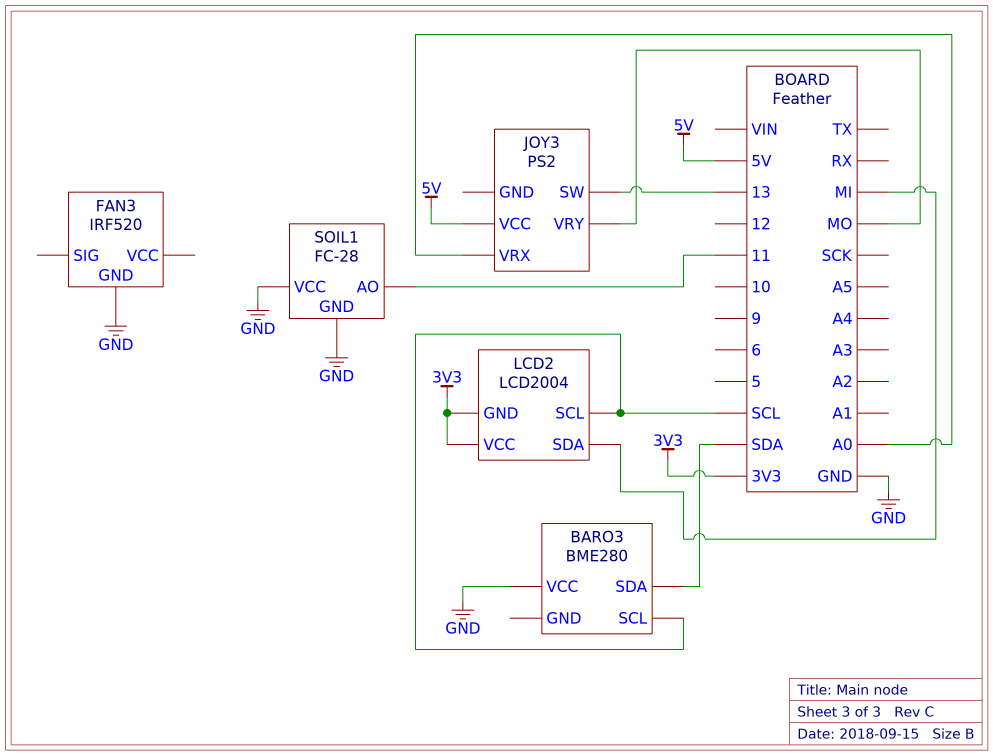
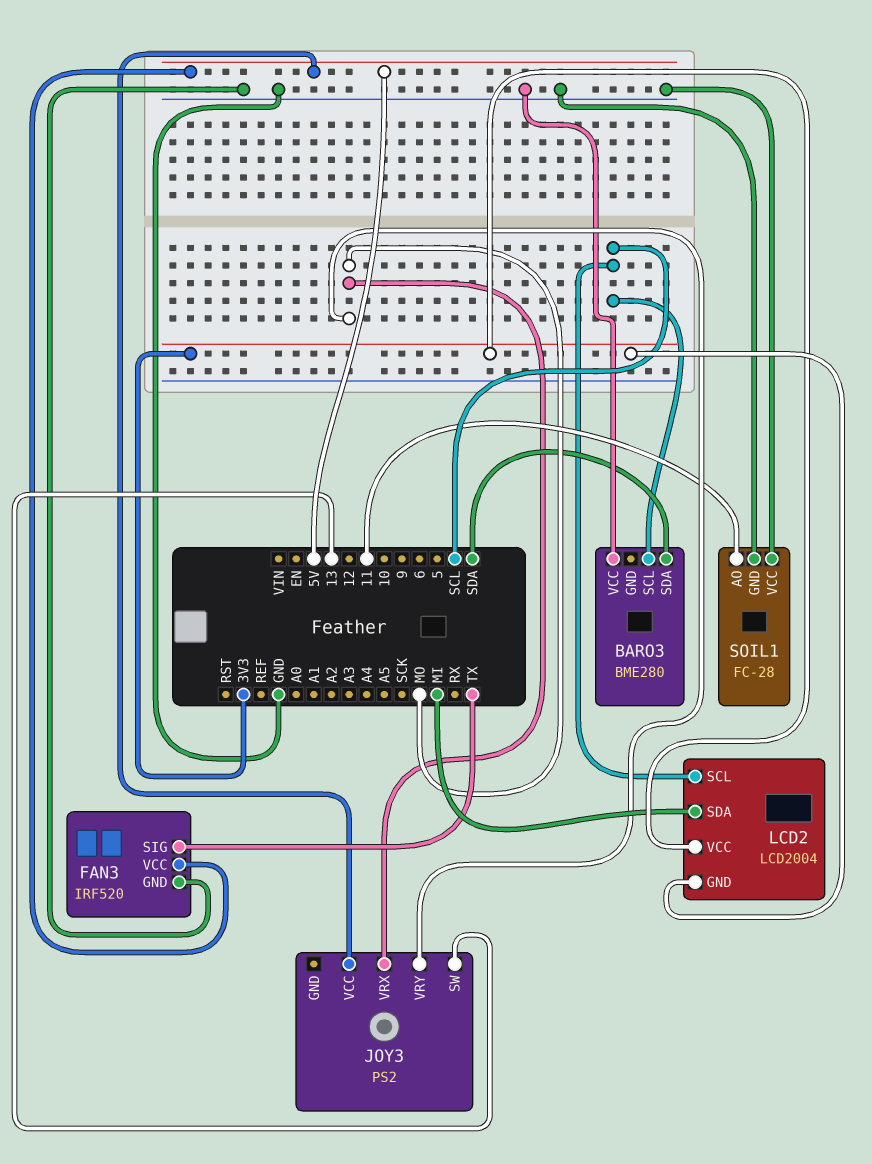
FAN3 pin SIG: none -> TX
FAN3 pin VCC: none -> 5V
JOY3 pin VRX: A0 -> MO

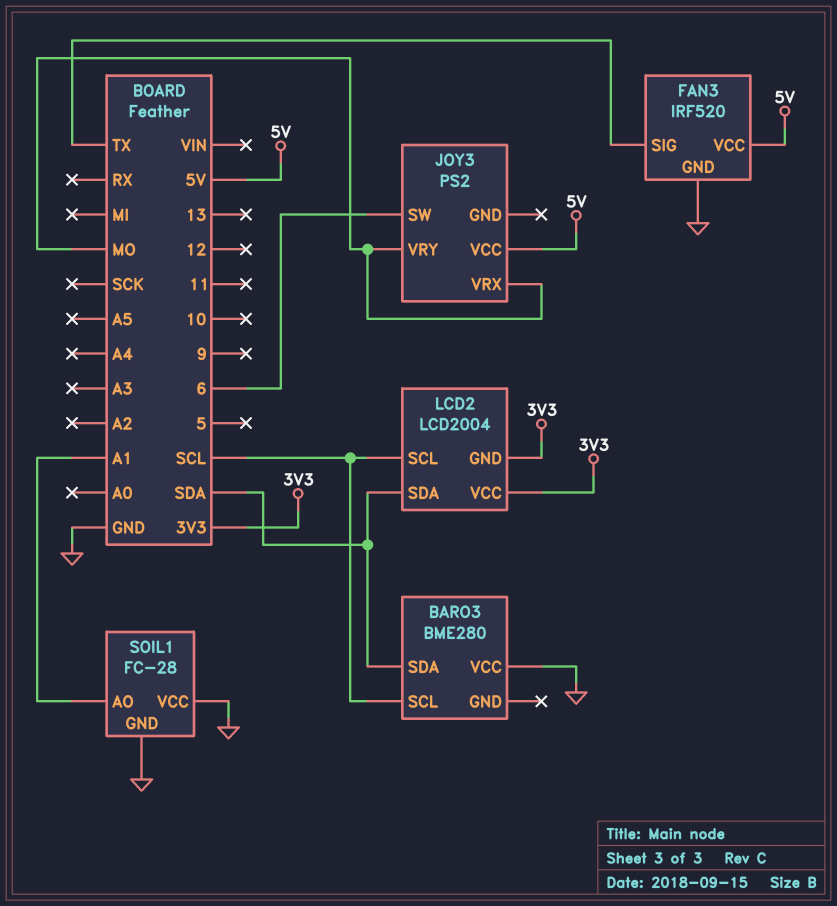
JOY3 pin SW: 13 -> 6
LCD2 pin SDA: MI -> SDA
SOIL1 pin AO: 11 -> A1

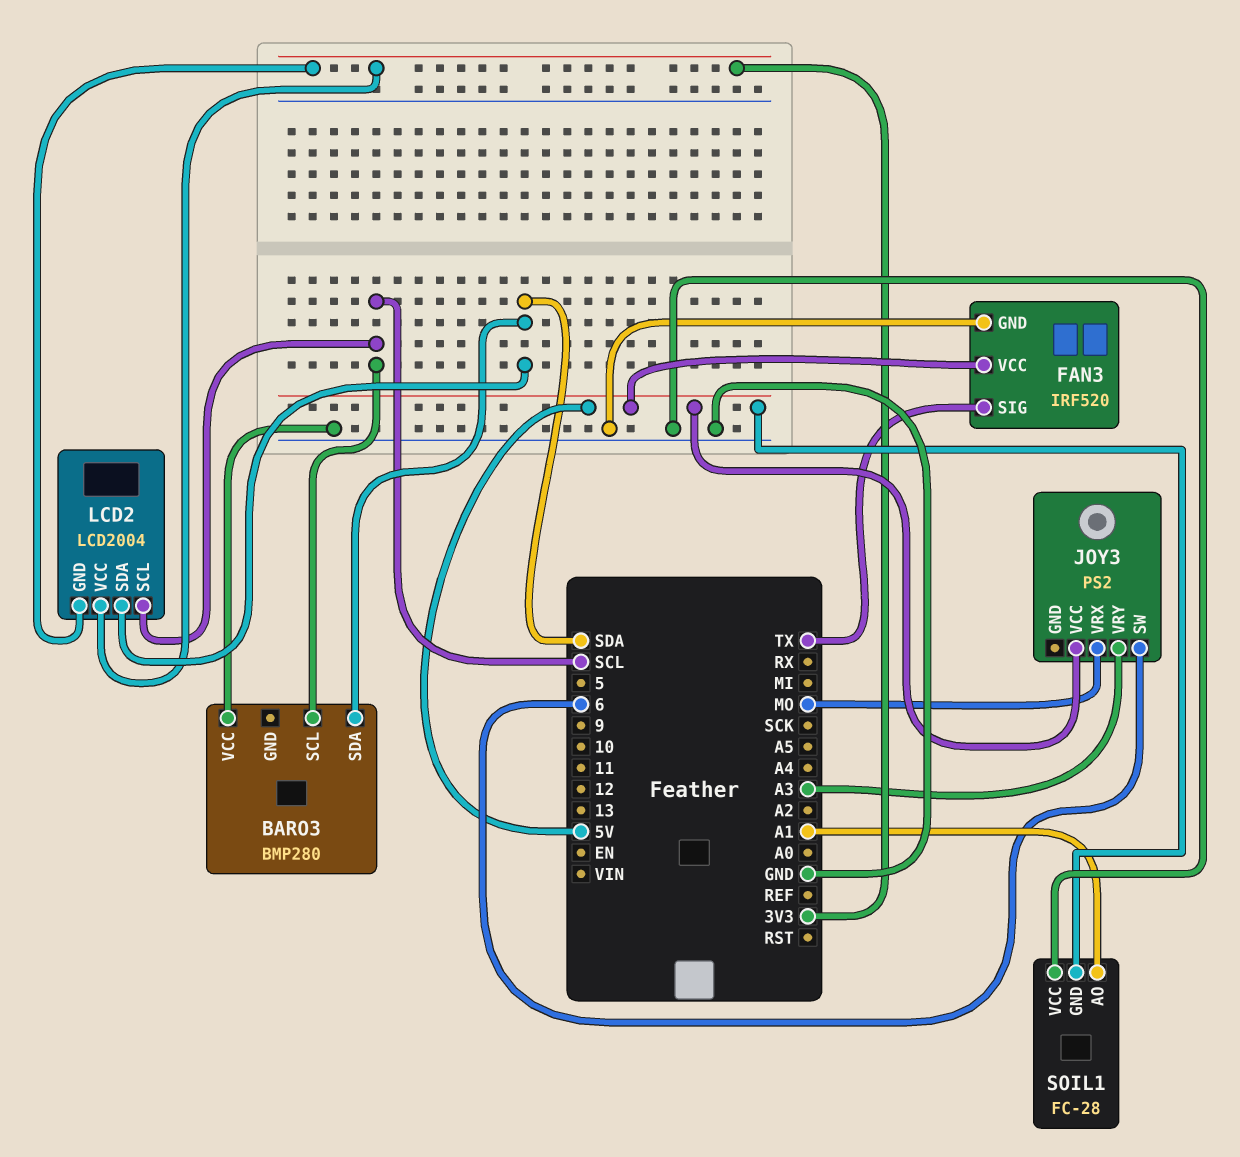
BARO3: BME280 -> BMP280
JOY3 pin VRY: MO -> A3
SOIL1 pin GND: GND -> 5V

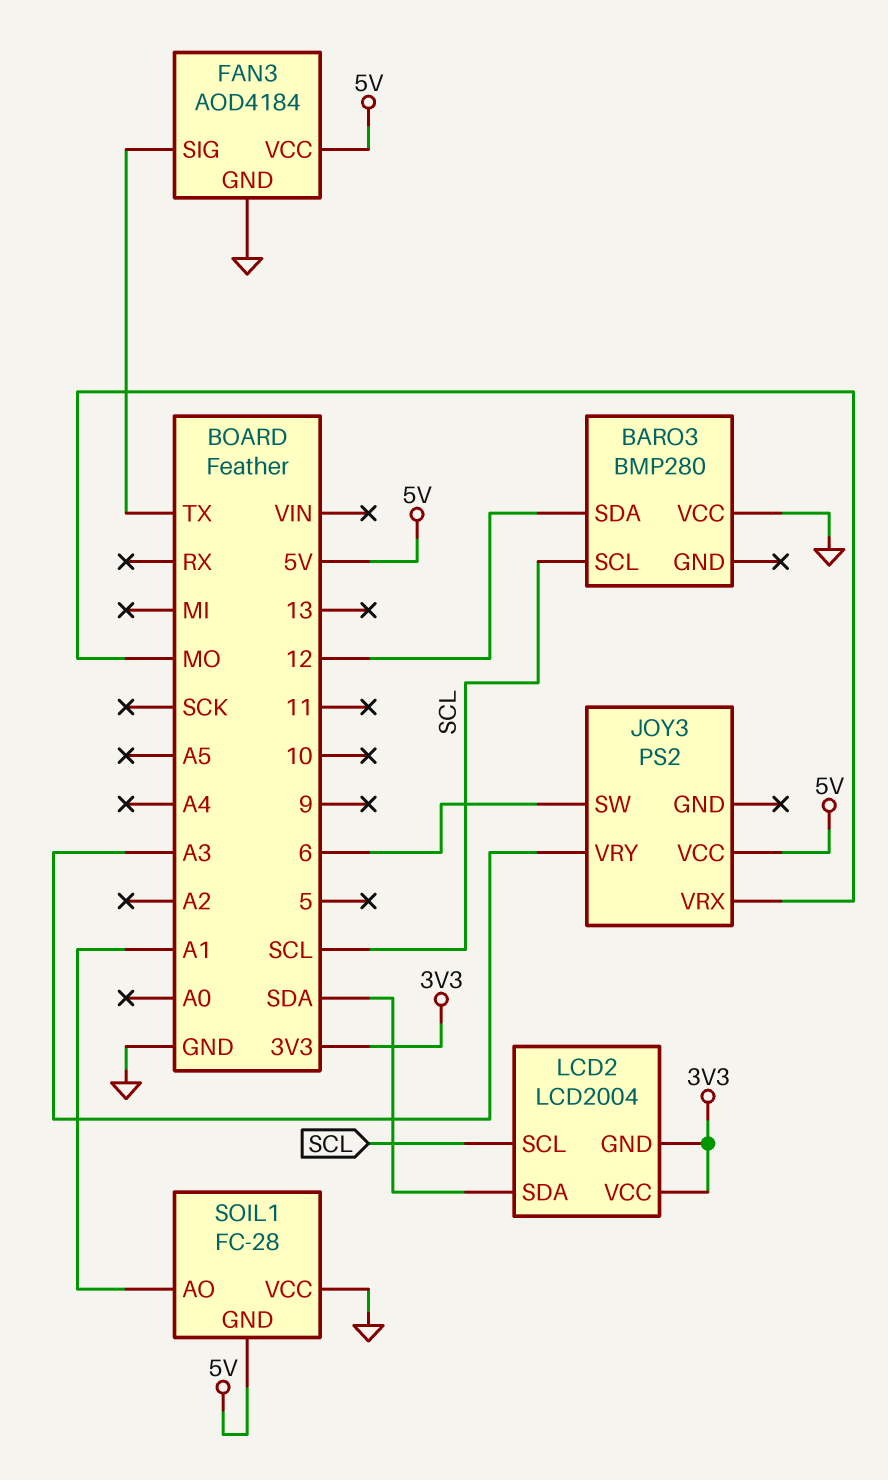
BARO3 pin SDA: SDA -> 12
FAN3: IRF520 -> AOD4184

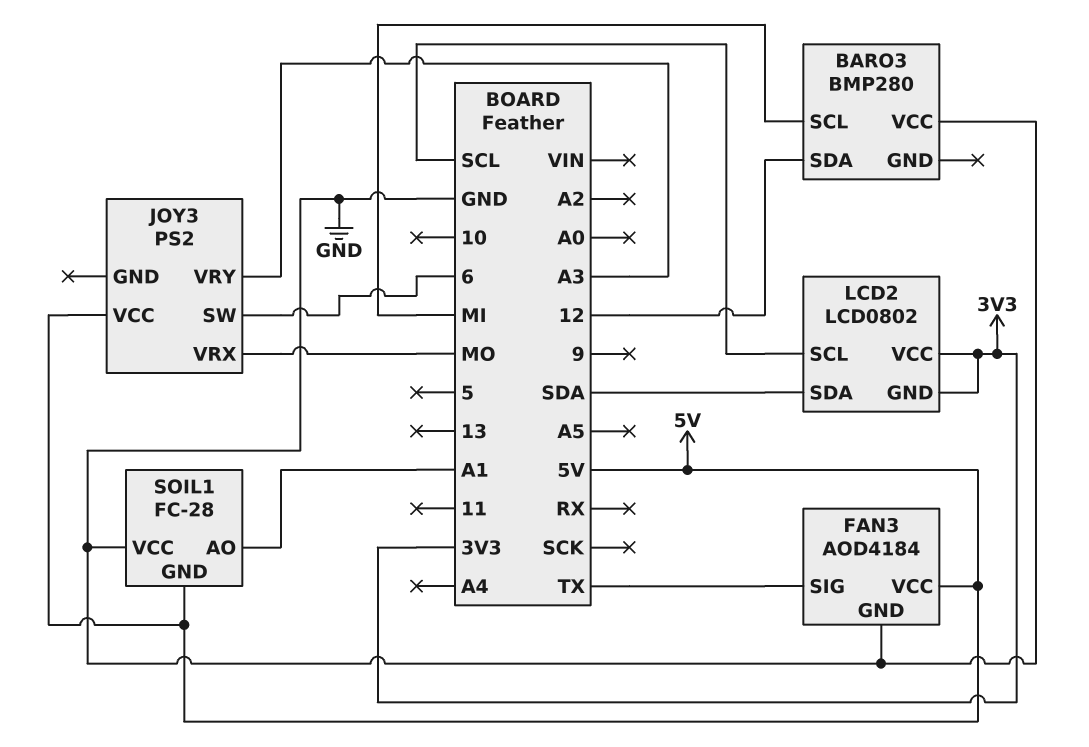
BARO3 pin SCL: SCL -> MI
LCD2: LCD2004 -> LCD0802

